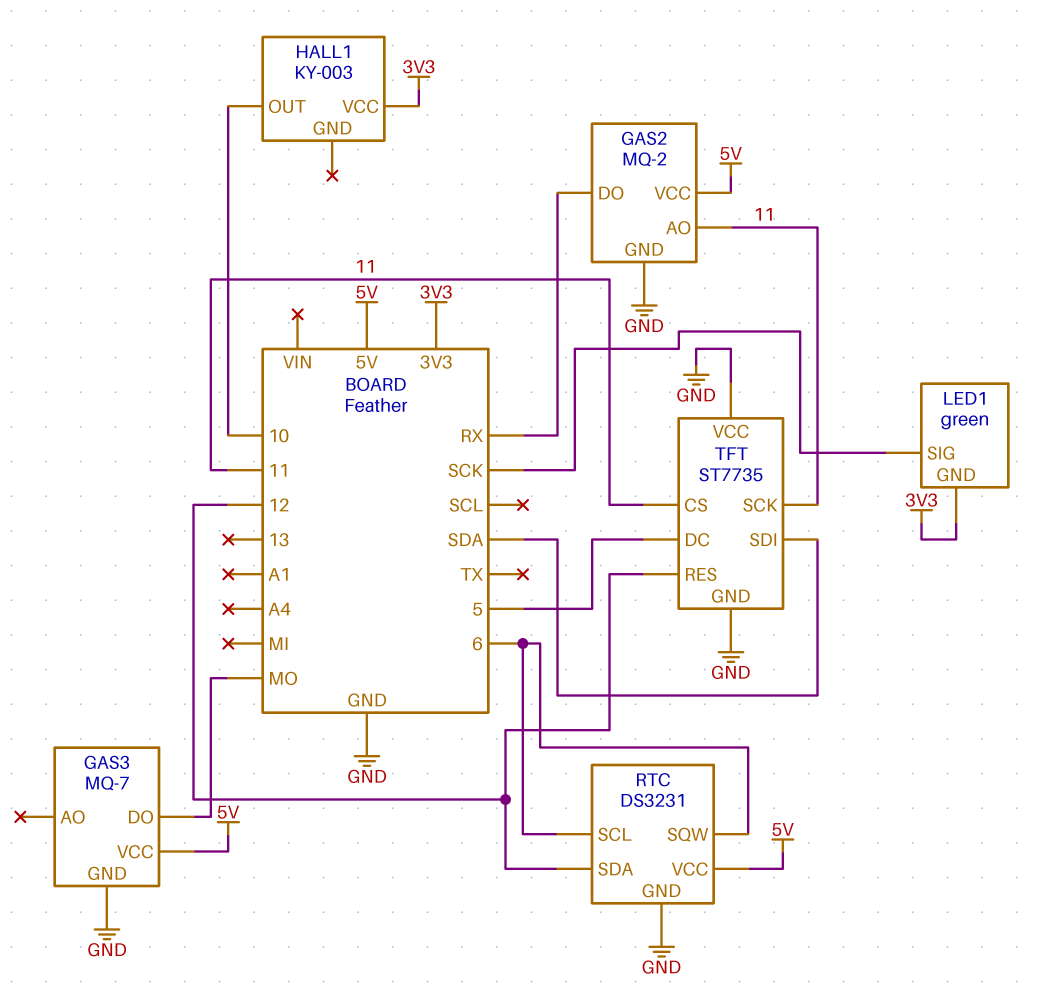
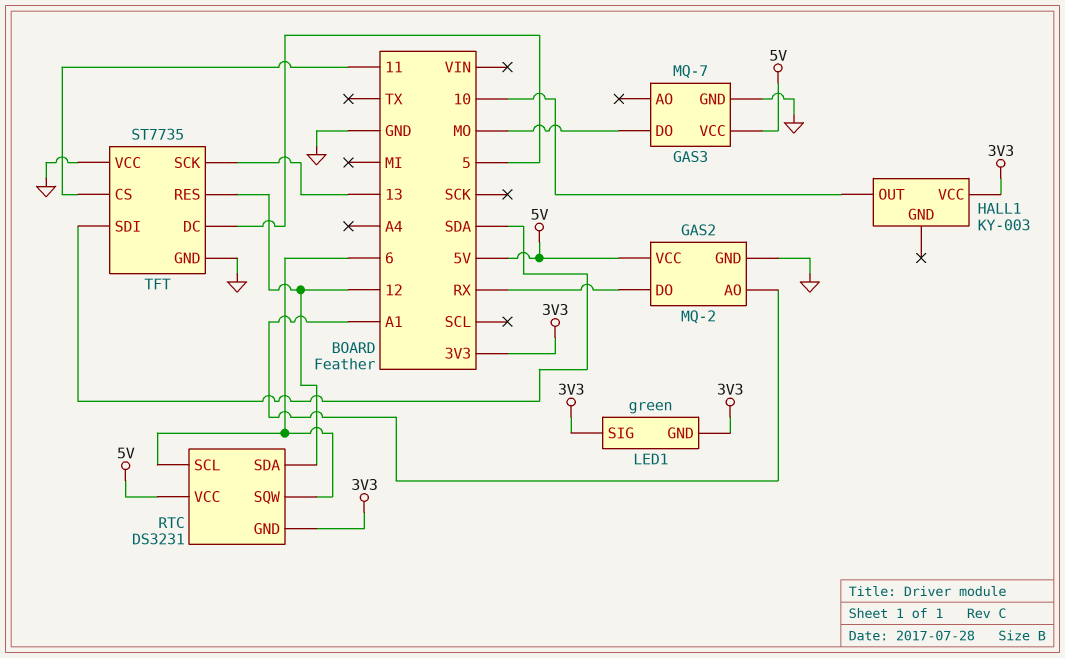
GAS2 pin AO: 11 -> A1
LED1 pin SIG: SCK -> 3V3
RTC pin GND: GND -> 3V3
TFT pin SCK: 11 -> 13

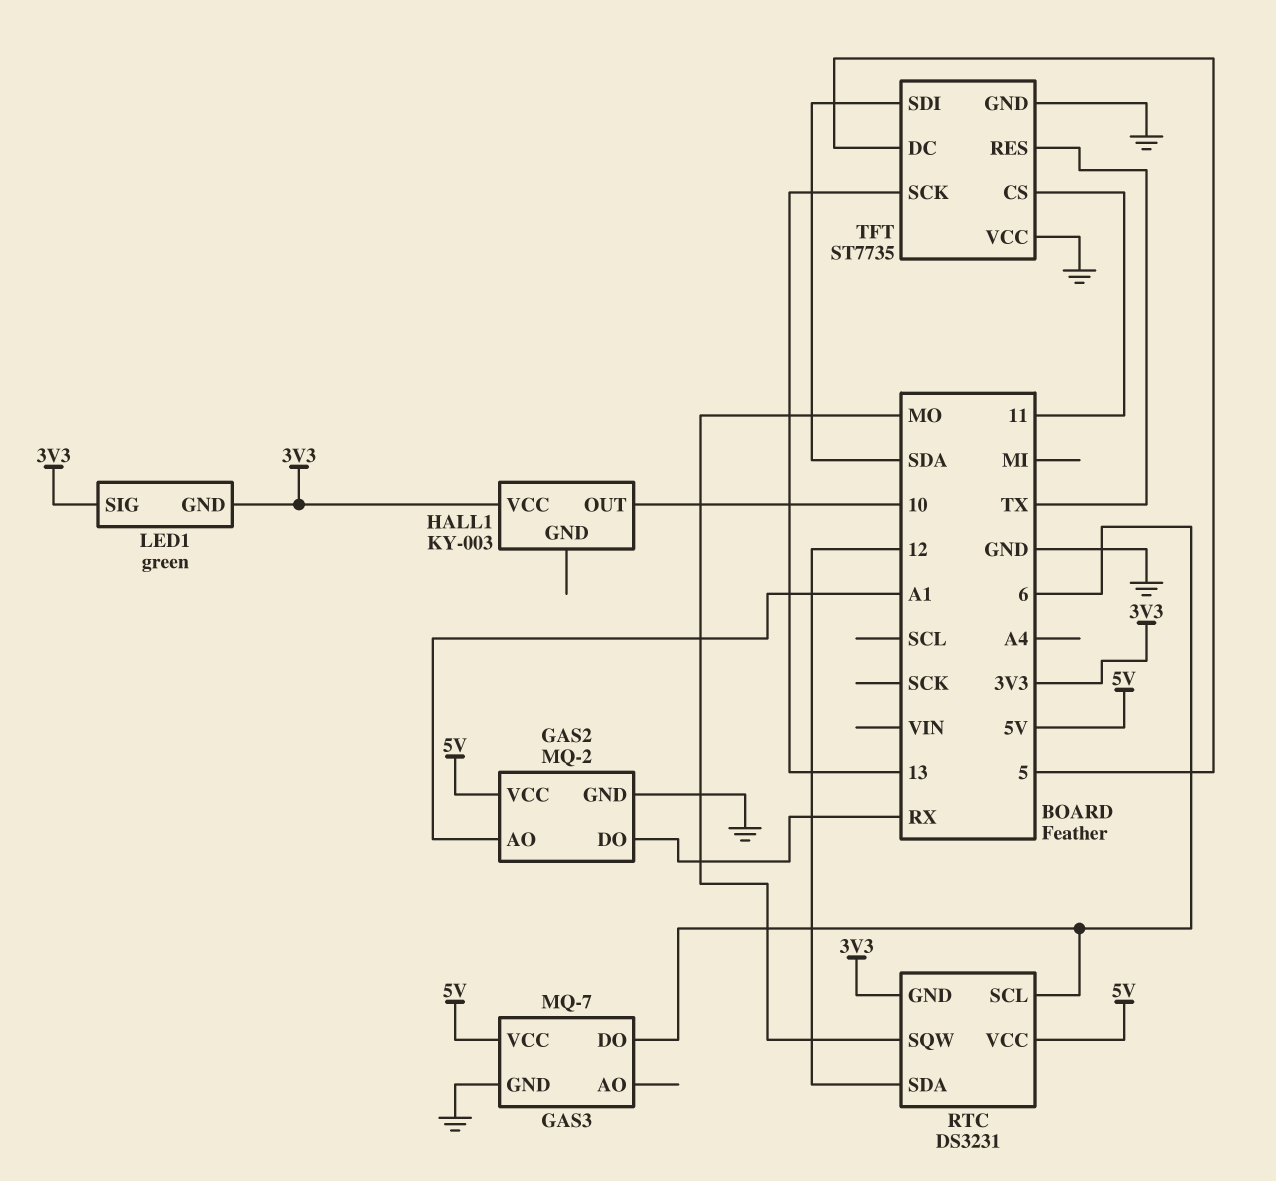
GAS3 pin DO: MO -> 6
RTC pin SQW: 6 -> MO
TFT pin RES: 12 -> TX

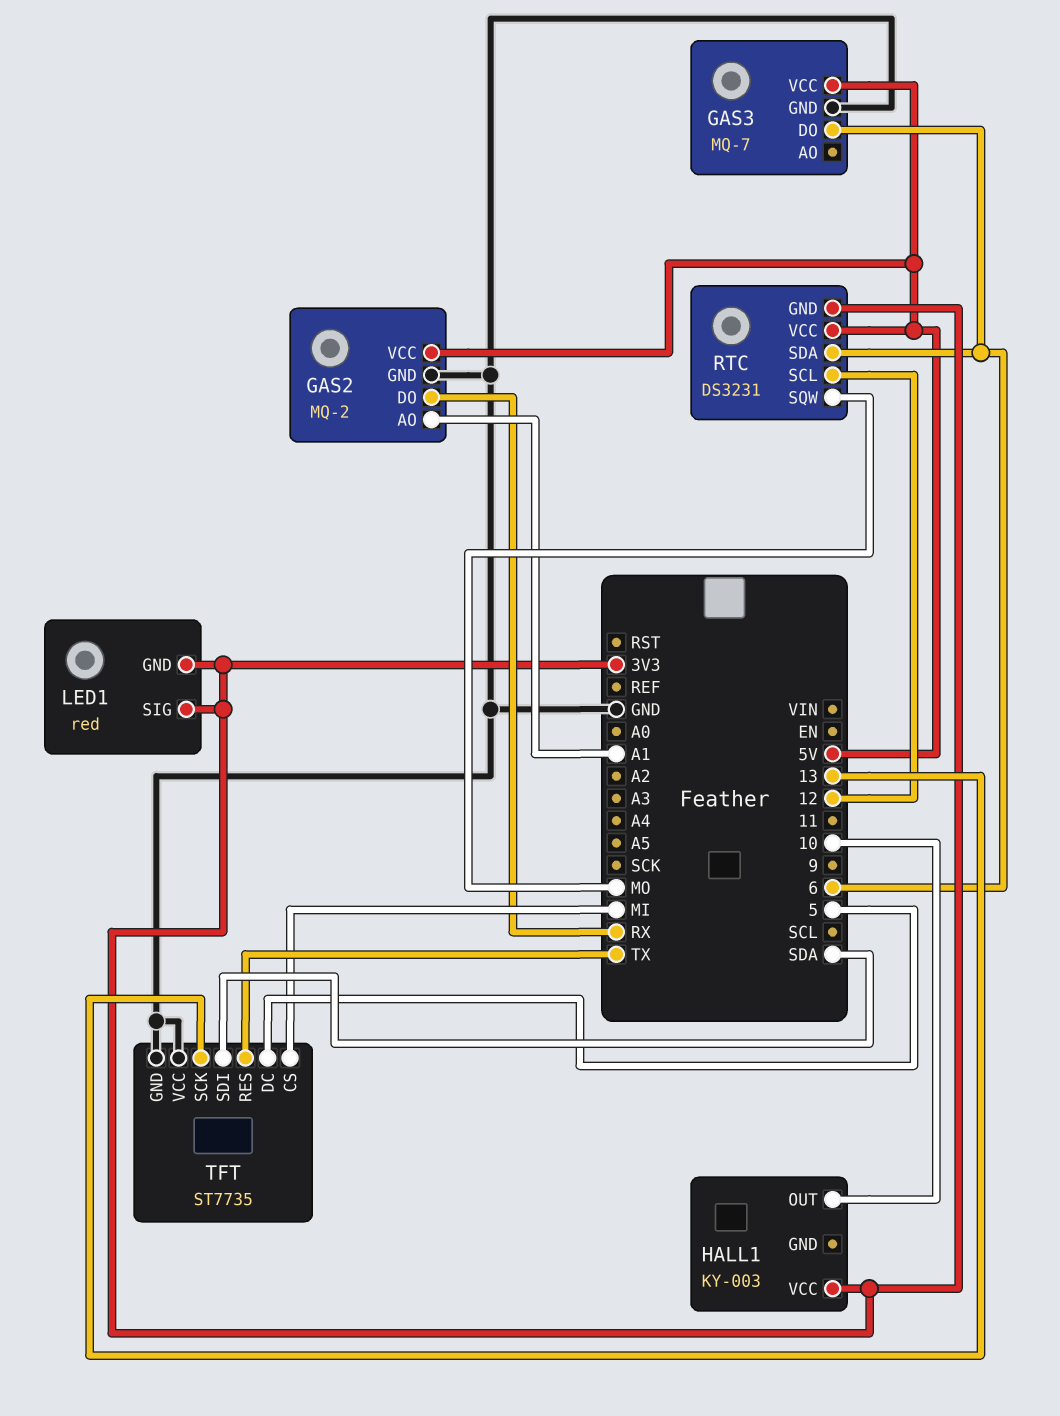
LED1: green -> red
RTC pin SCL: 6 -> 12
RTC pin SDA: 12 -> 6
TFT pin CS: 11 -> MI

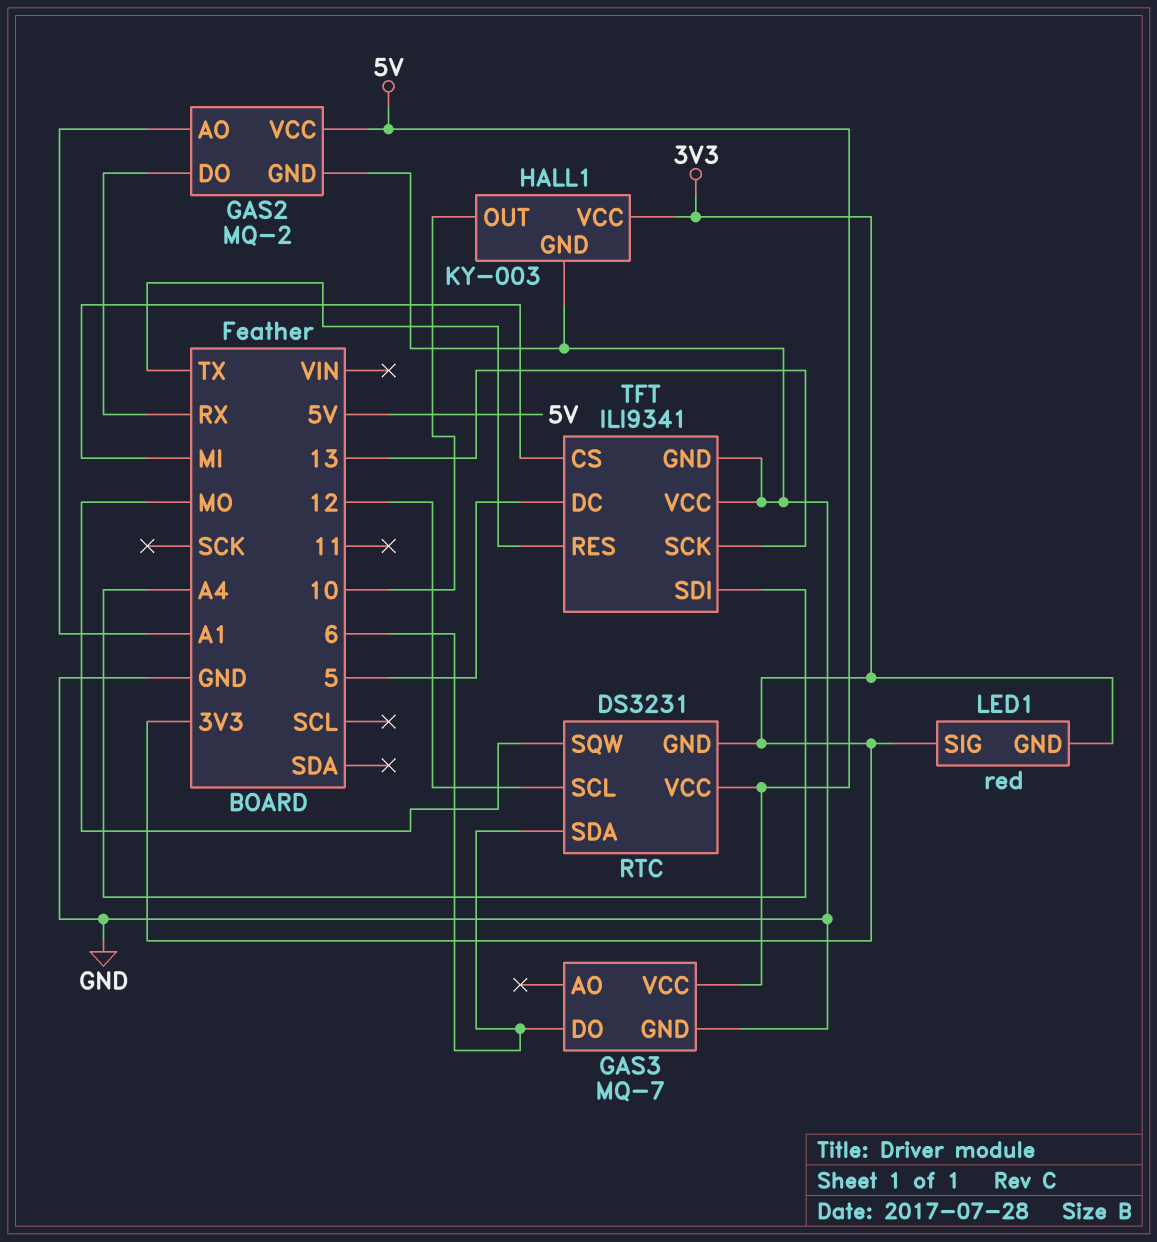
HALL1 pin GND: none -> GND
TFT: ST7735 -> ILI9341
TFT pin SDI: SDA -> A4

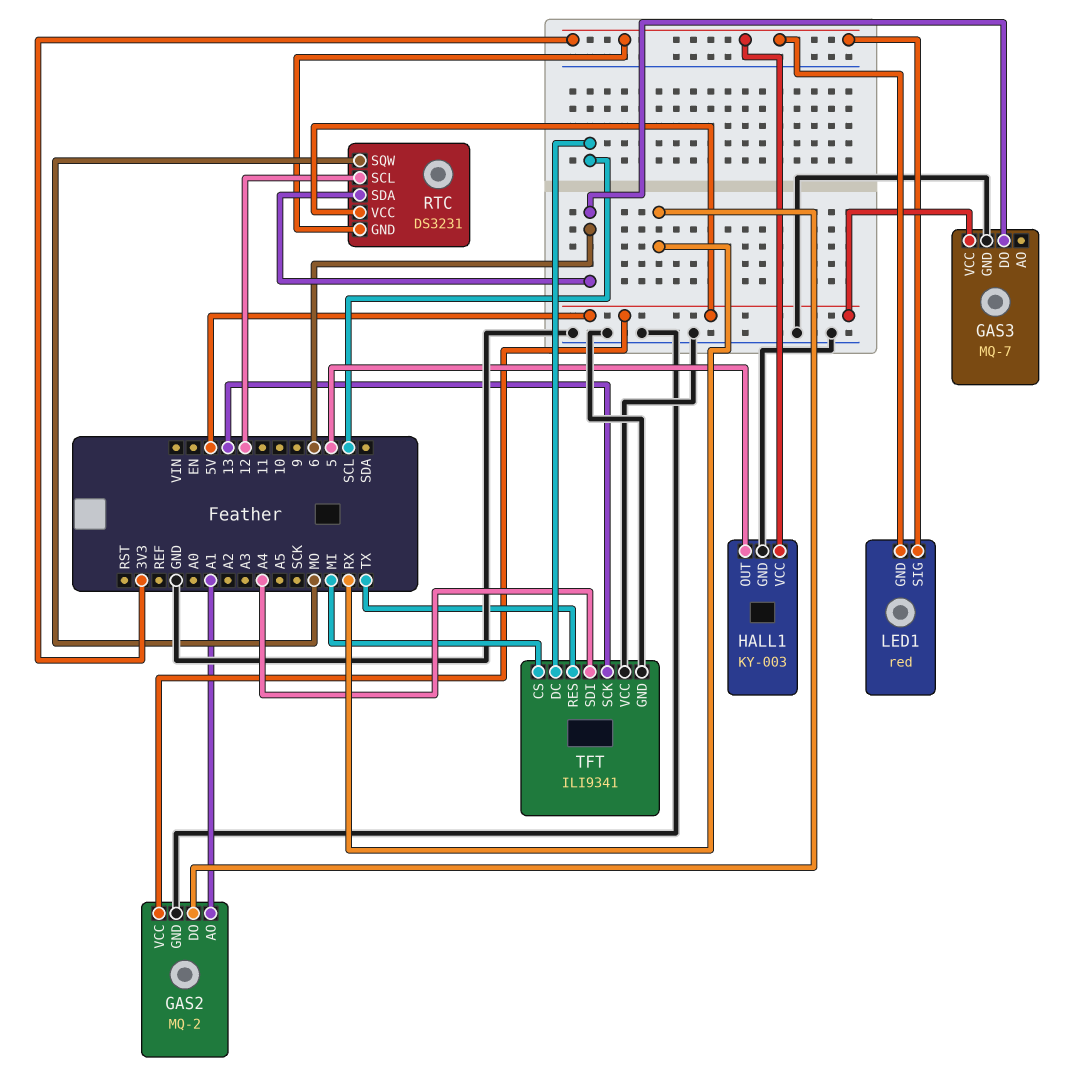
HALL1 pin OUT: 10 -> 5
TFT pin DC: 5 -> SCL

